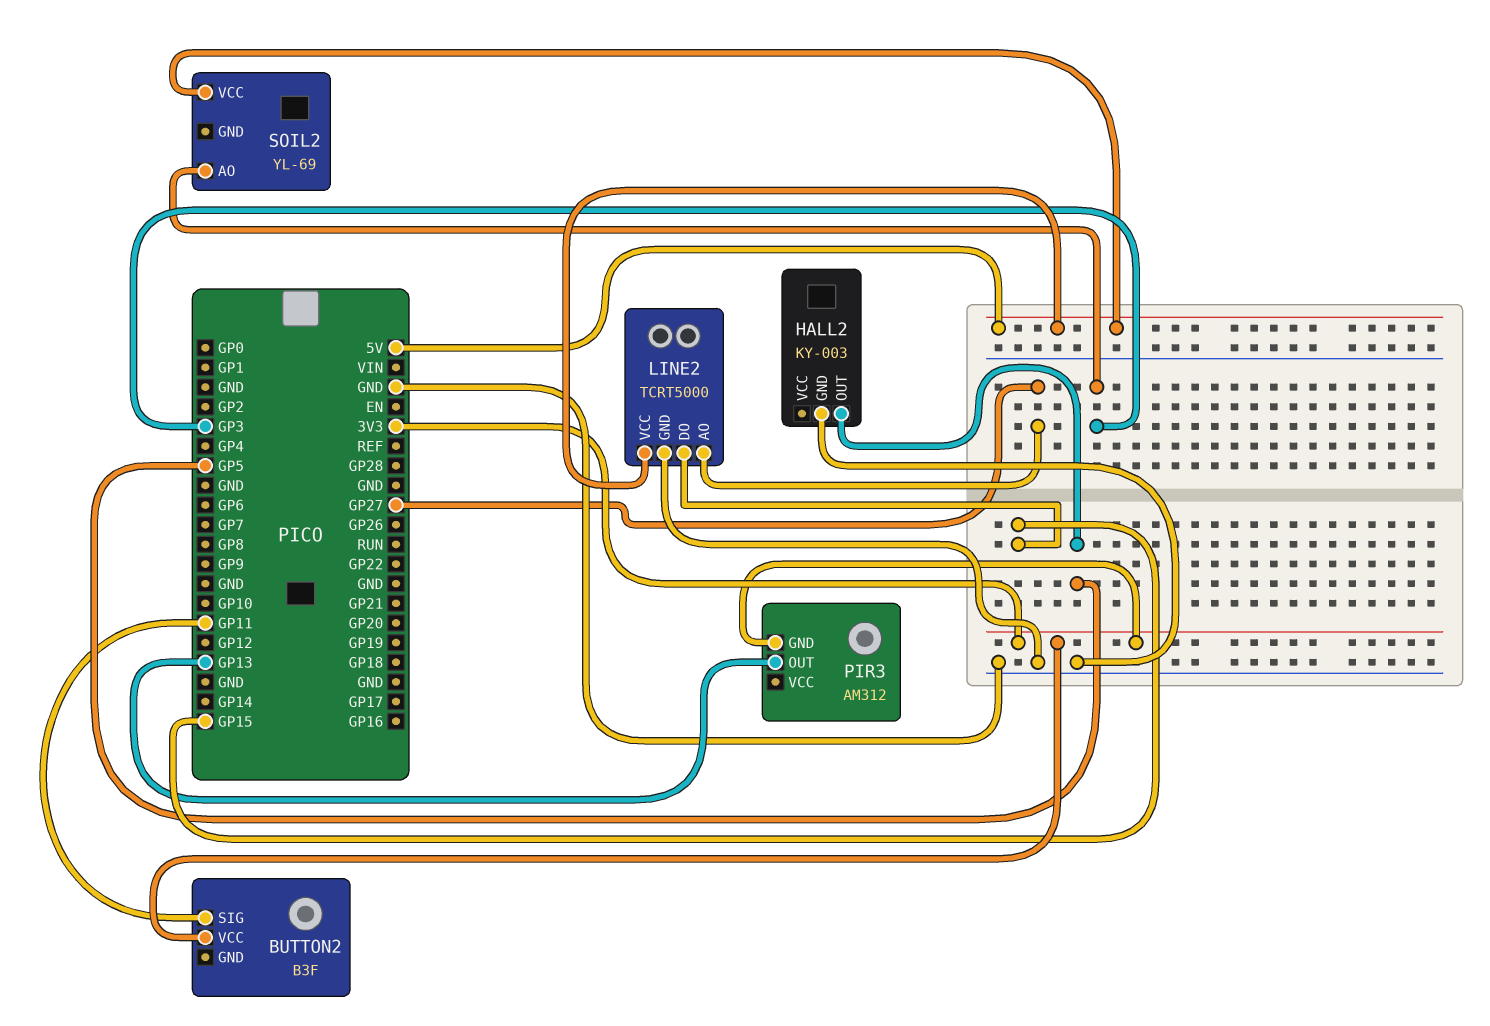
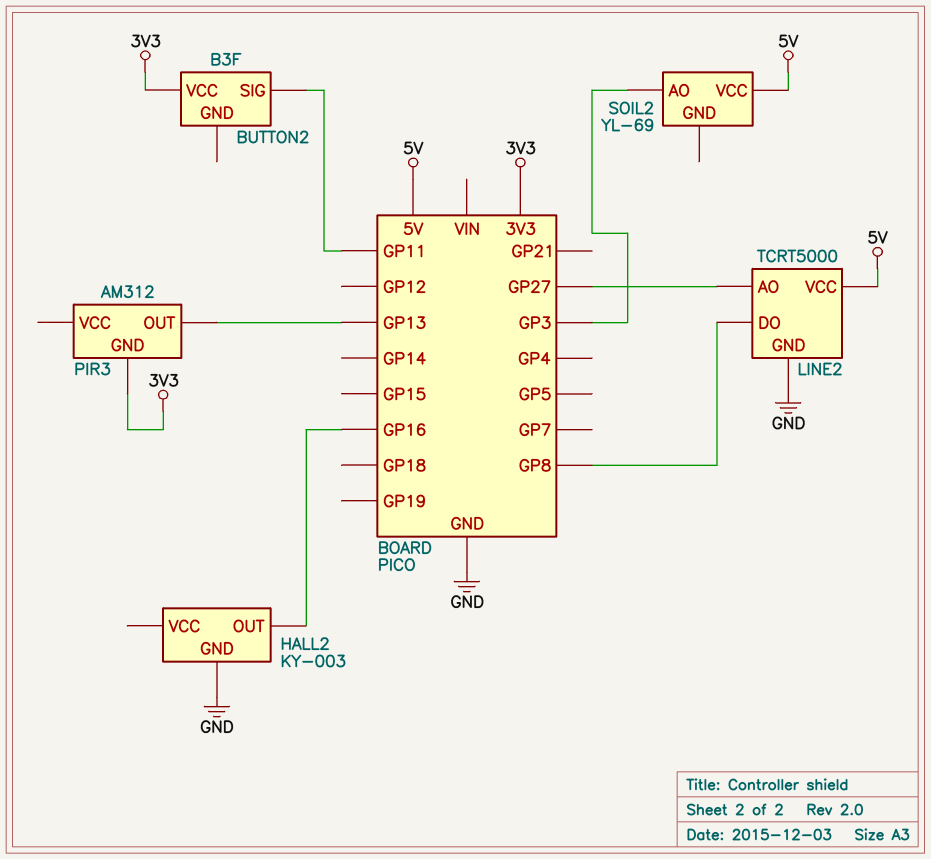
HALL2 pin OUT: GP5 -> GP16
LINE2 pin DO: GP15 -> GP8

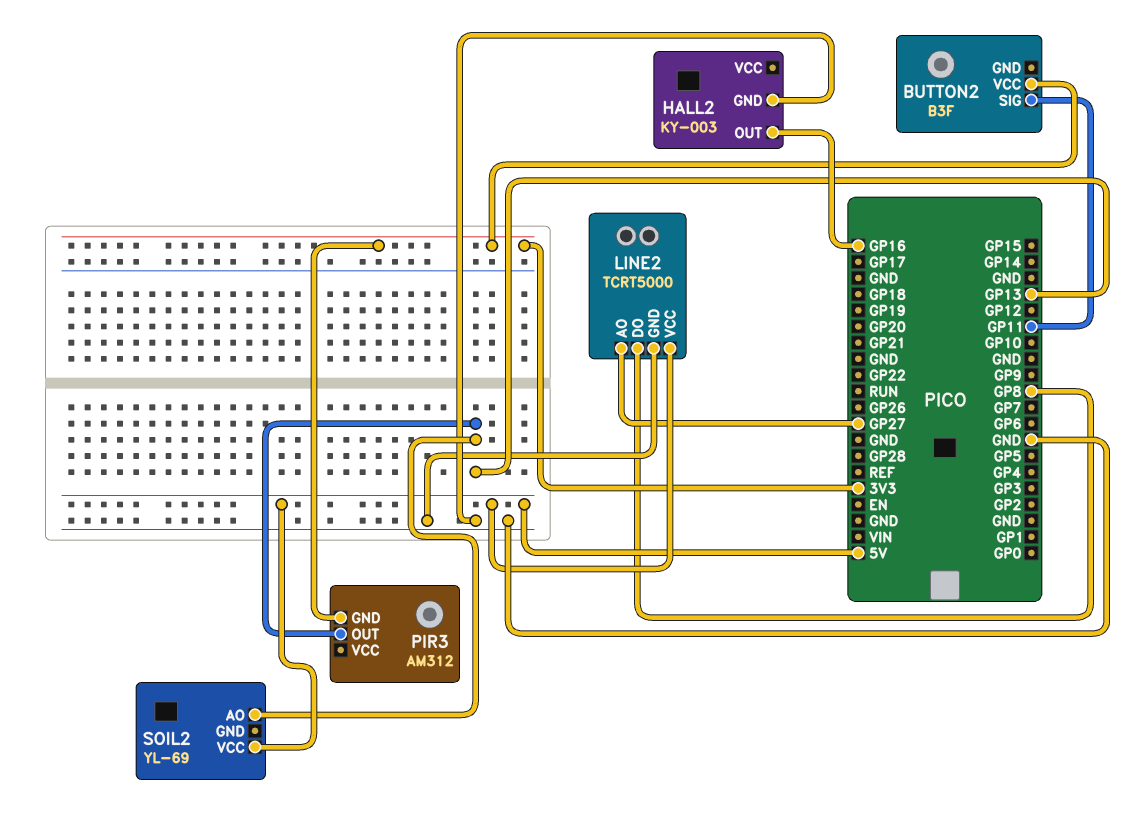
SOIL2 pin AO: GP3 -> GP13

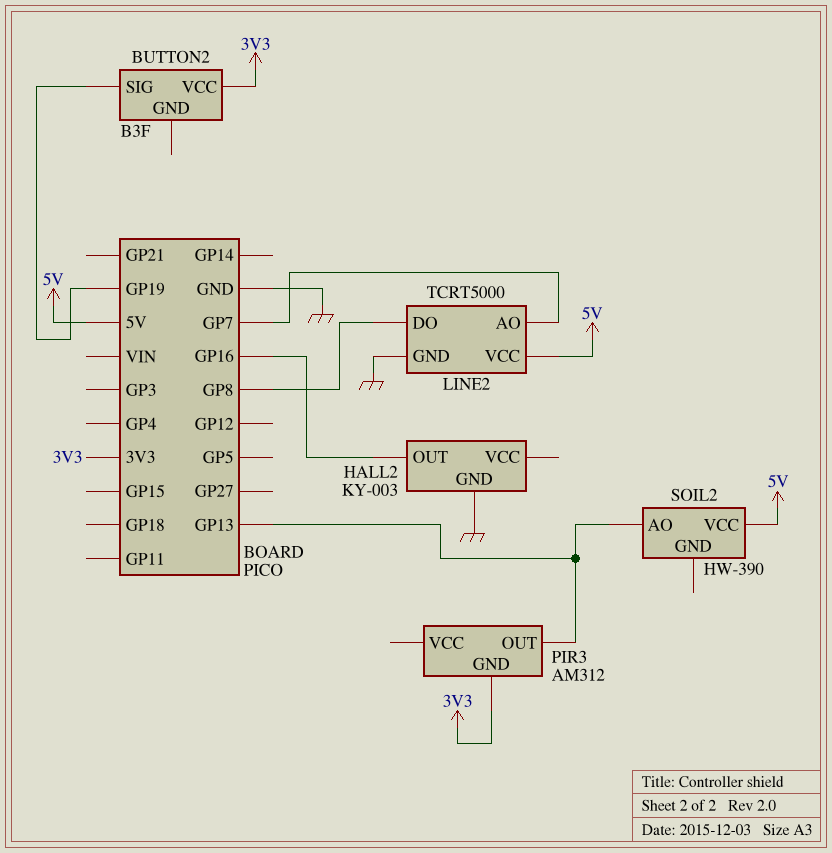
BUTTON2 pin SIG: GP11 -> GP19
LINE2 pin AO: GP27 -> GP7
SOIL2: YL-69 -> HW-390

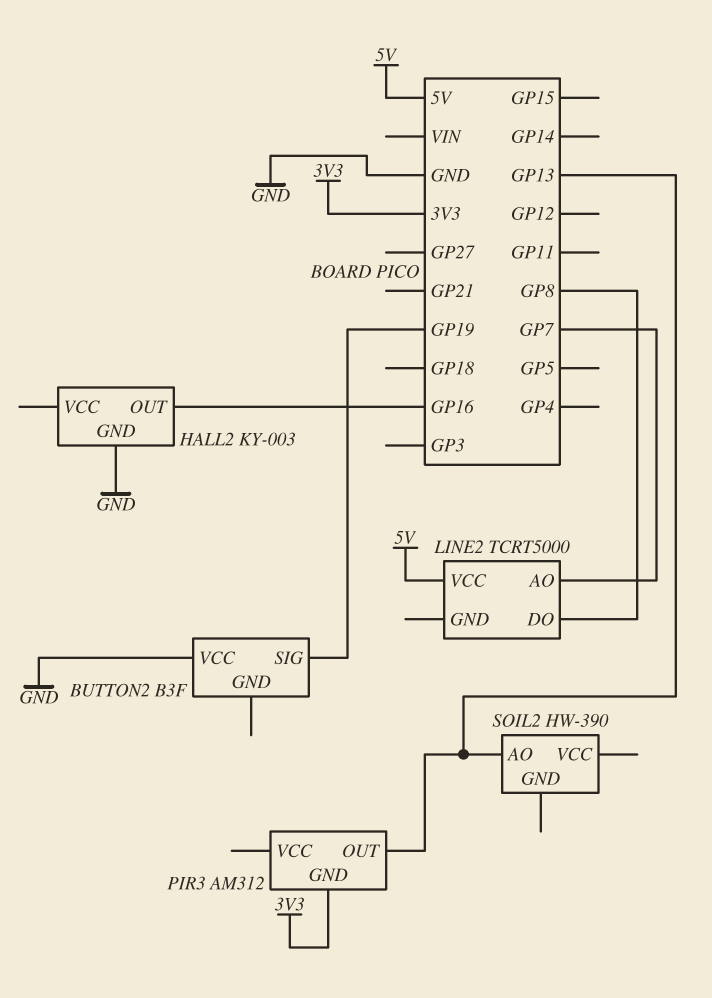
BUTTON2 pin VCC: 3V3 -> GND
LINE2 pin GND: GND -> none
SOIL2 pin VCC: 5V -> none

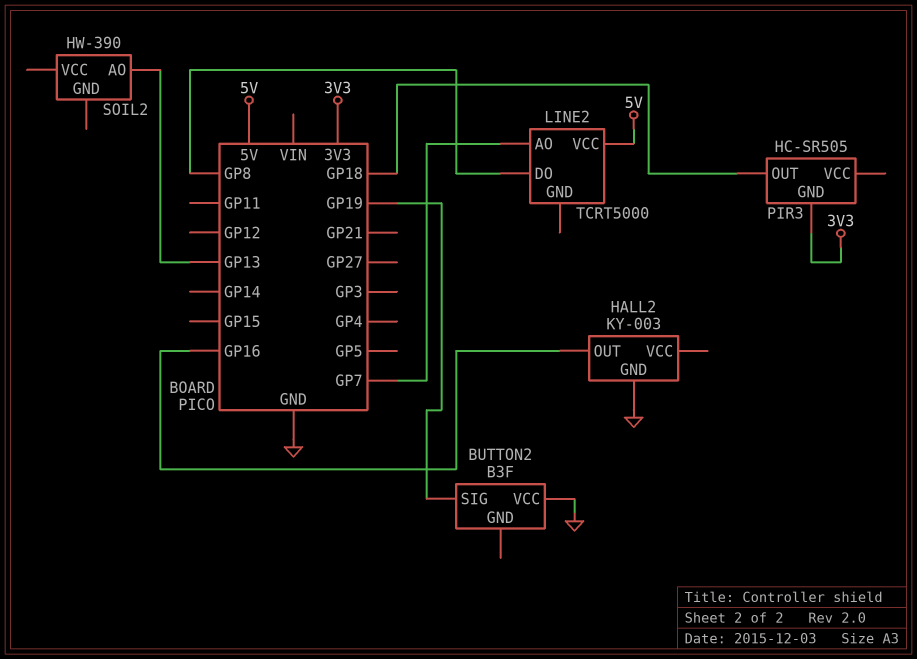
PIR3: AM312 -> HC-SR505
PIR3 pin OUT: GP13 -> GP18

